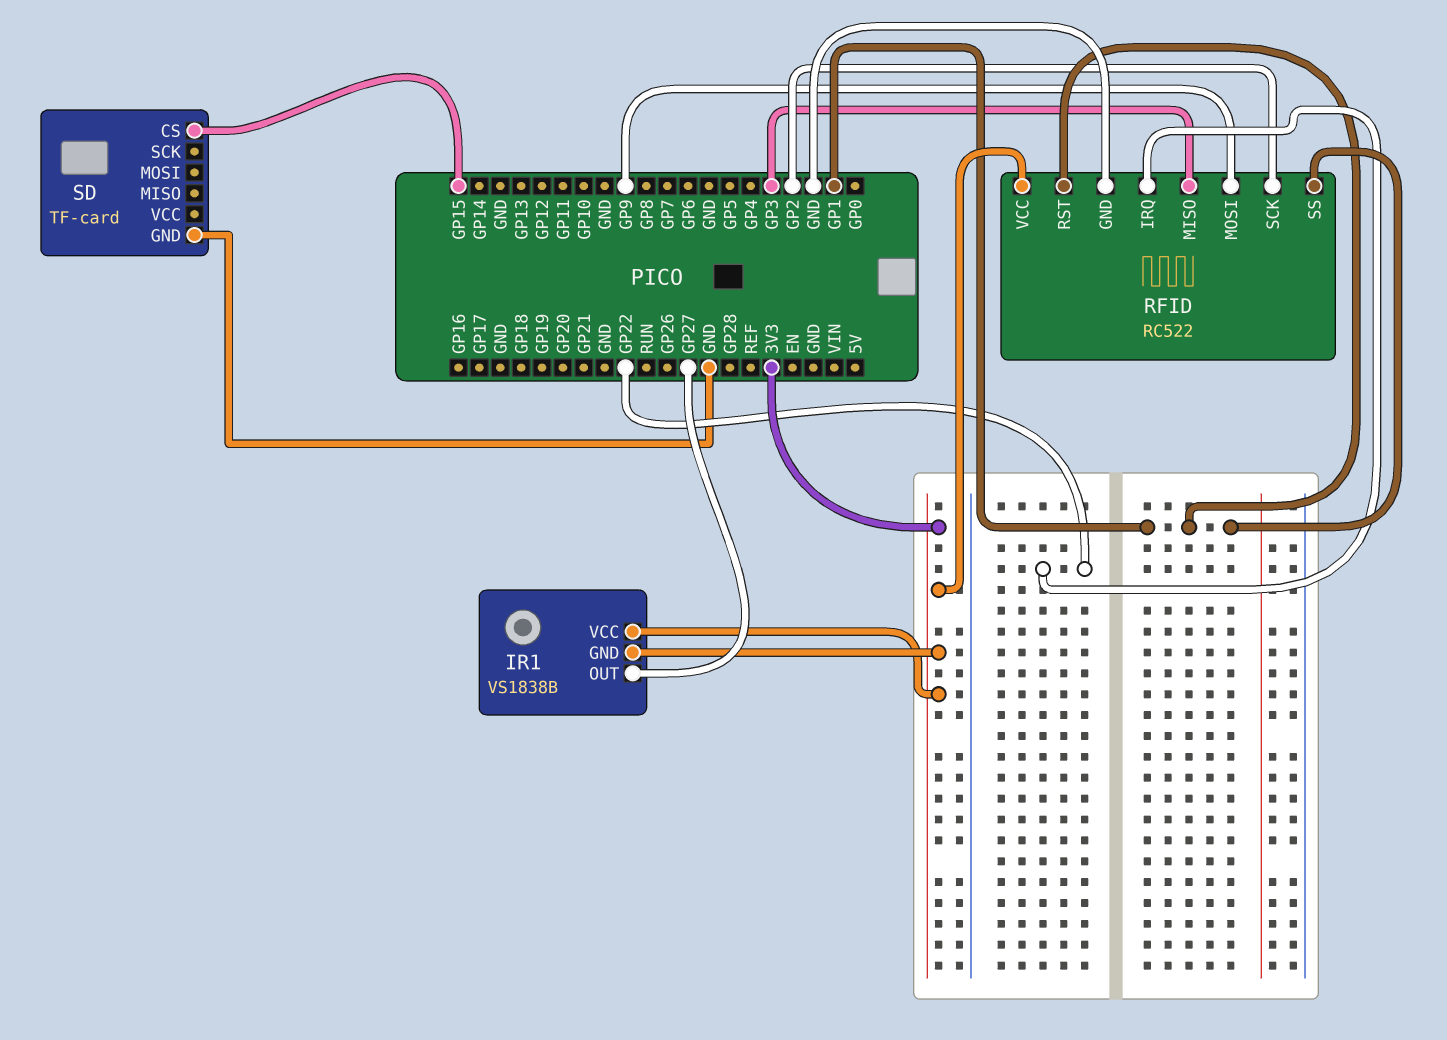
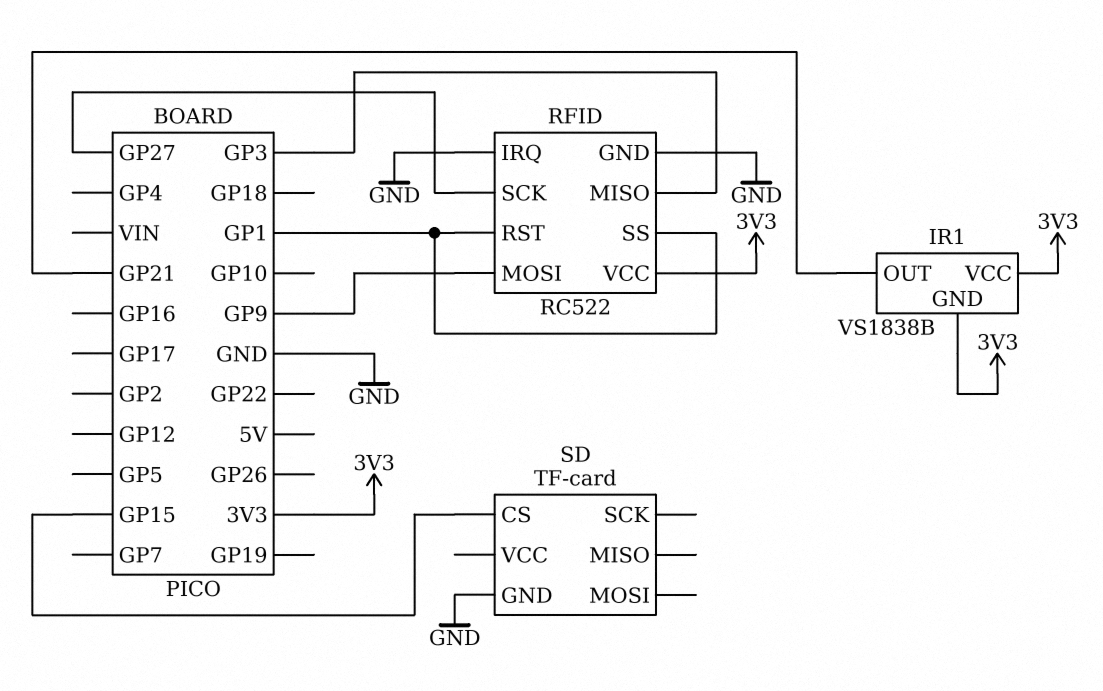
IR1 pin OUT: GP27 -> GP21
RFID pin IRQ: GP22 -> GND
RFID pin SCK: GP2 -> GP27

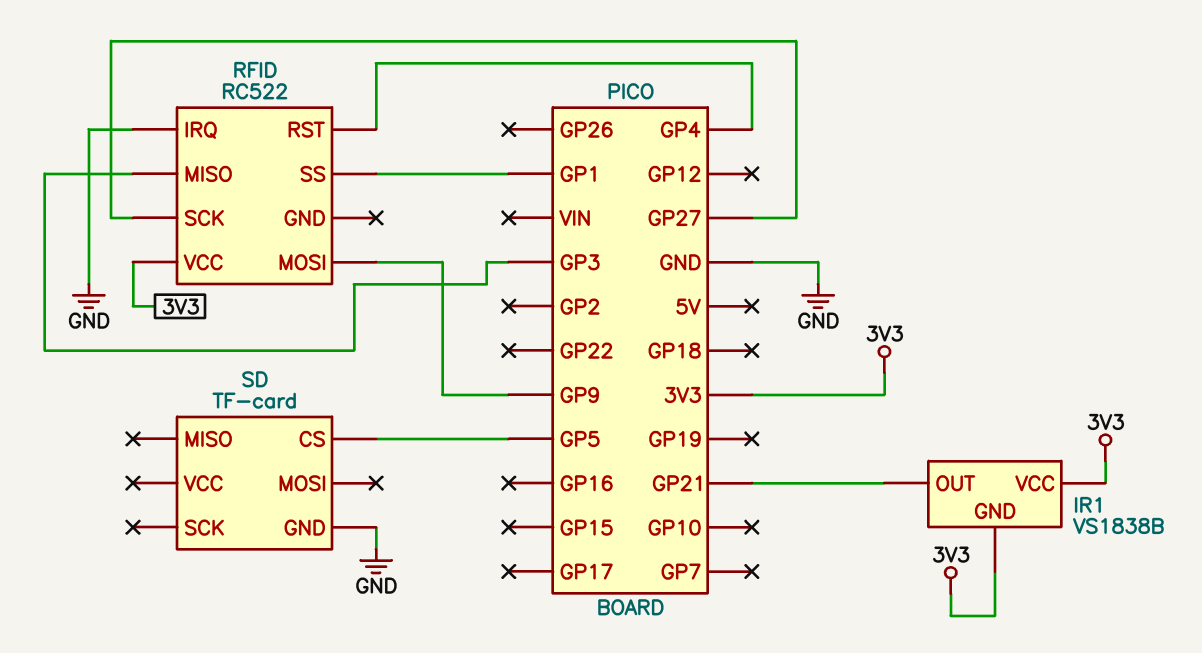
RFID pin GND: GND -> none
RFID pin RST: GP1 -> GP4
SD pin CS: GP15 -> GP5

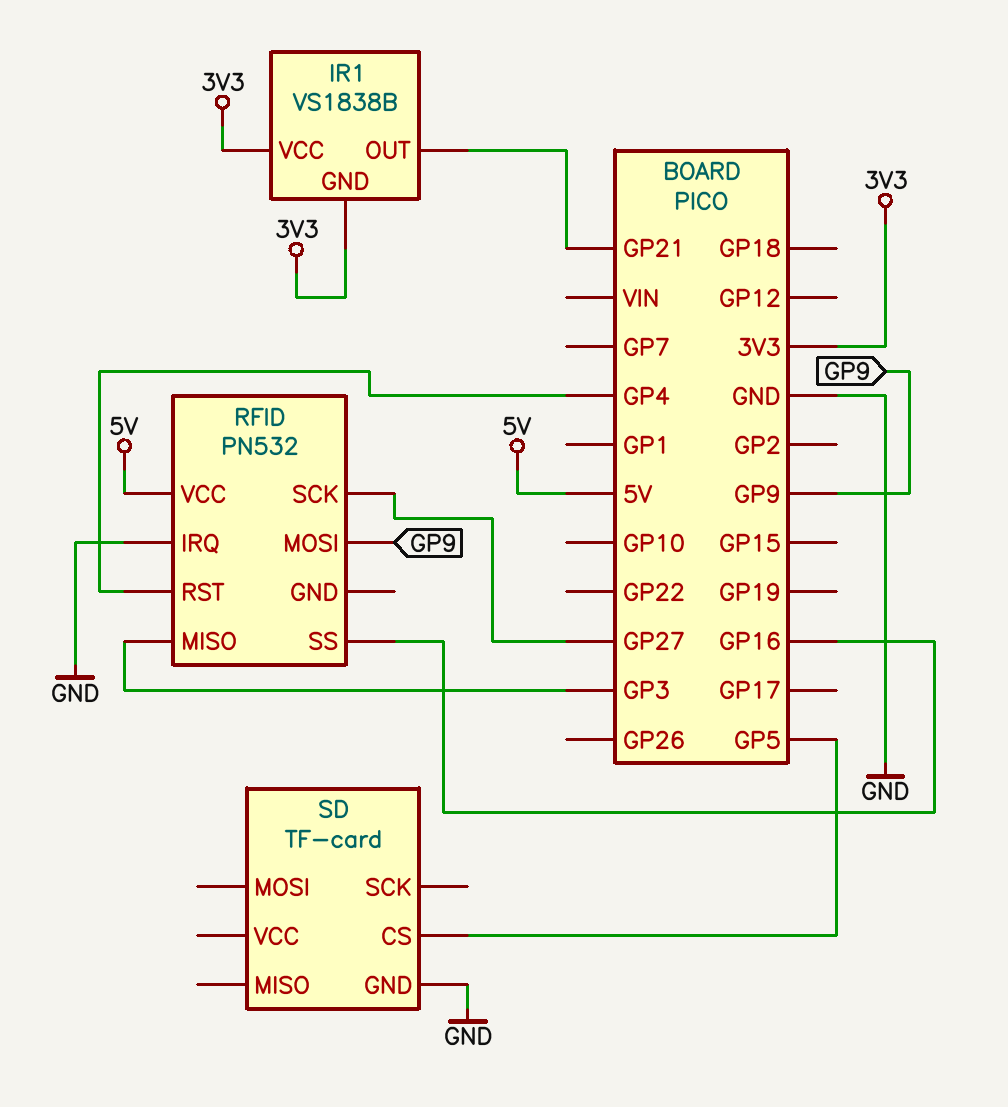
RFID: RC522 -> PN532
RFID pin SS: GP1 -> GP16
RFID pin VCC: 3V3 -> 5V

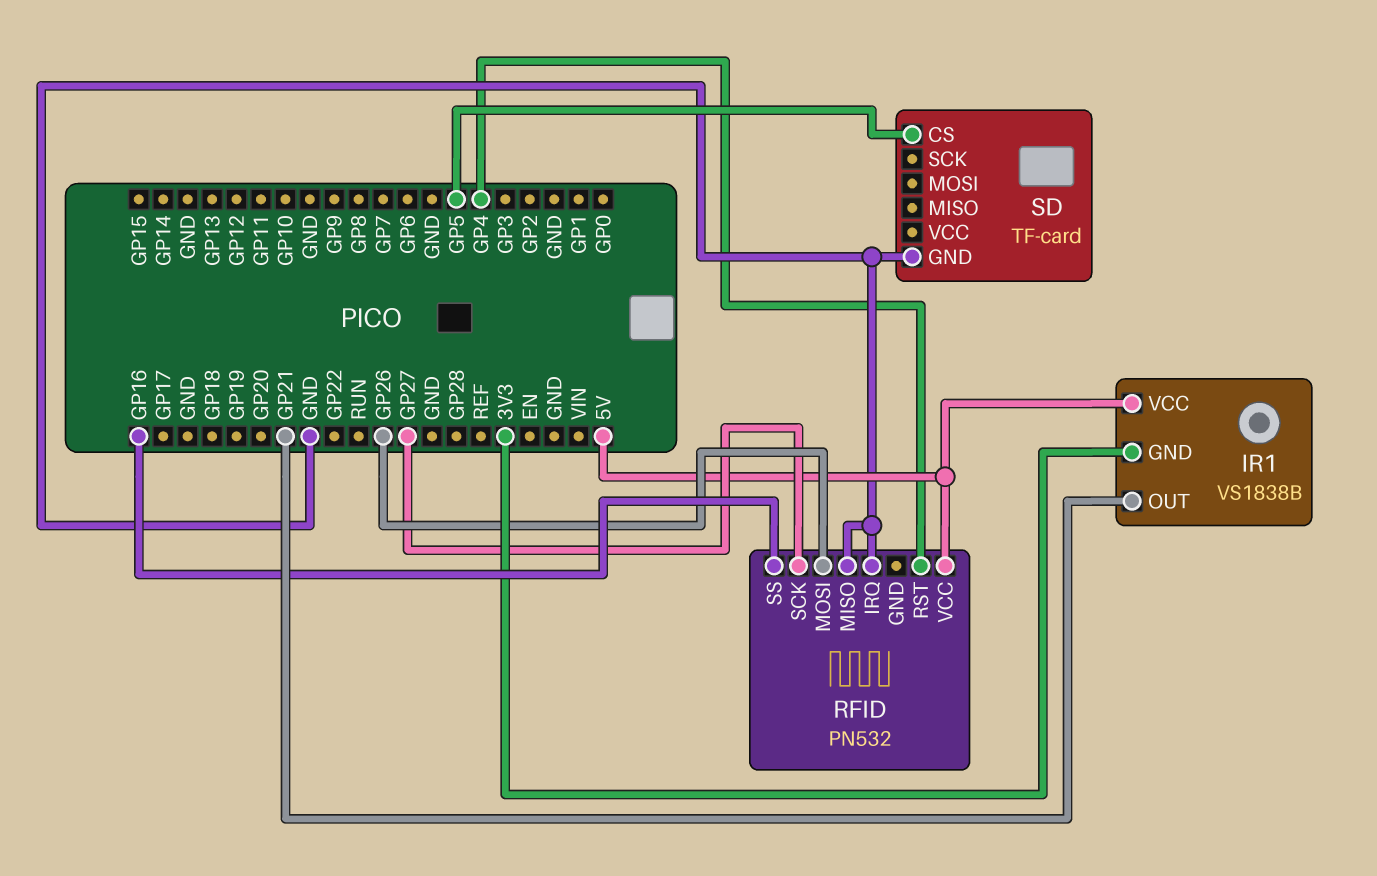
IR1 pin VCC: 3V3 -> 5V
RFID pin MISO: GP3 -> GND
RFID pin MOSI: GP9 -> GP26

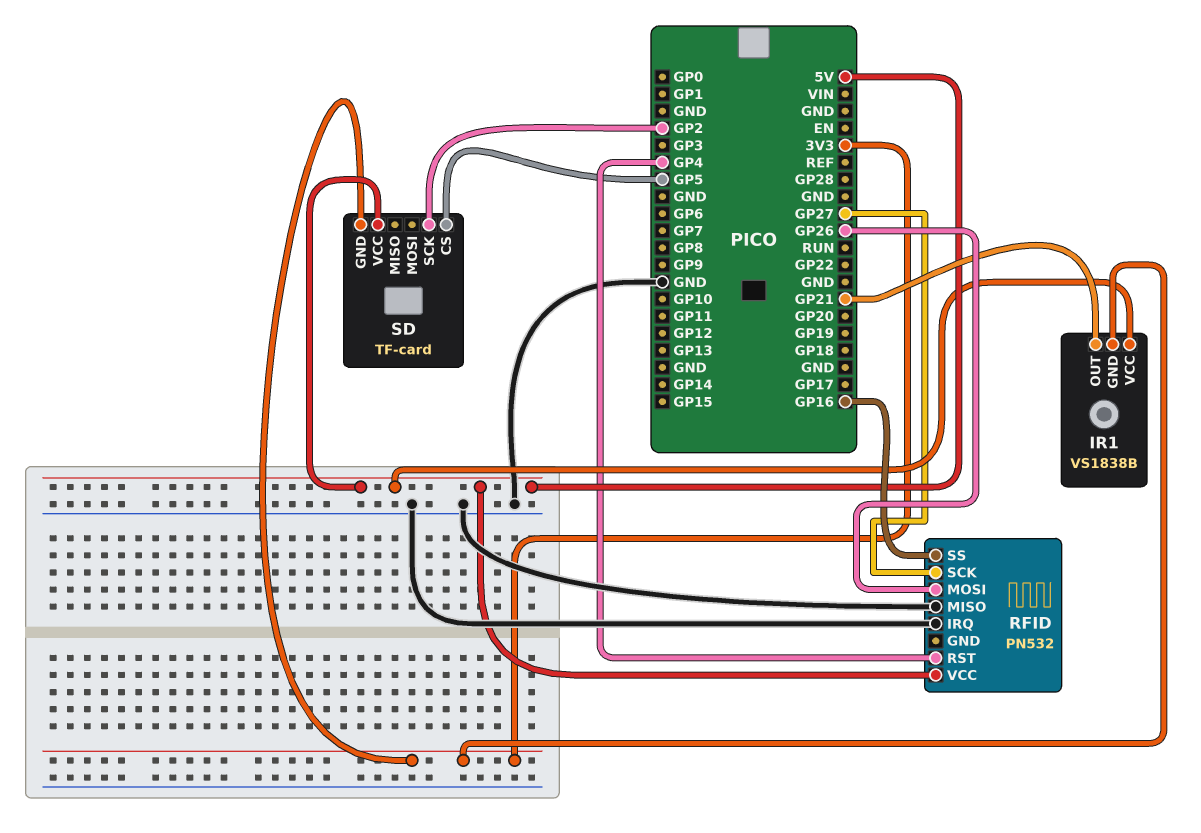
SD pin GND: GND -> 3V3
SD pin SCK: none -> GP2
SD pin VCC: none -> 5V

